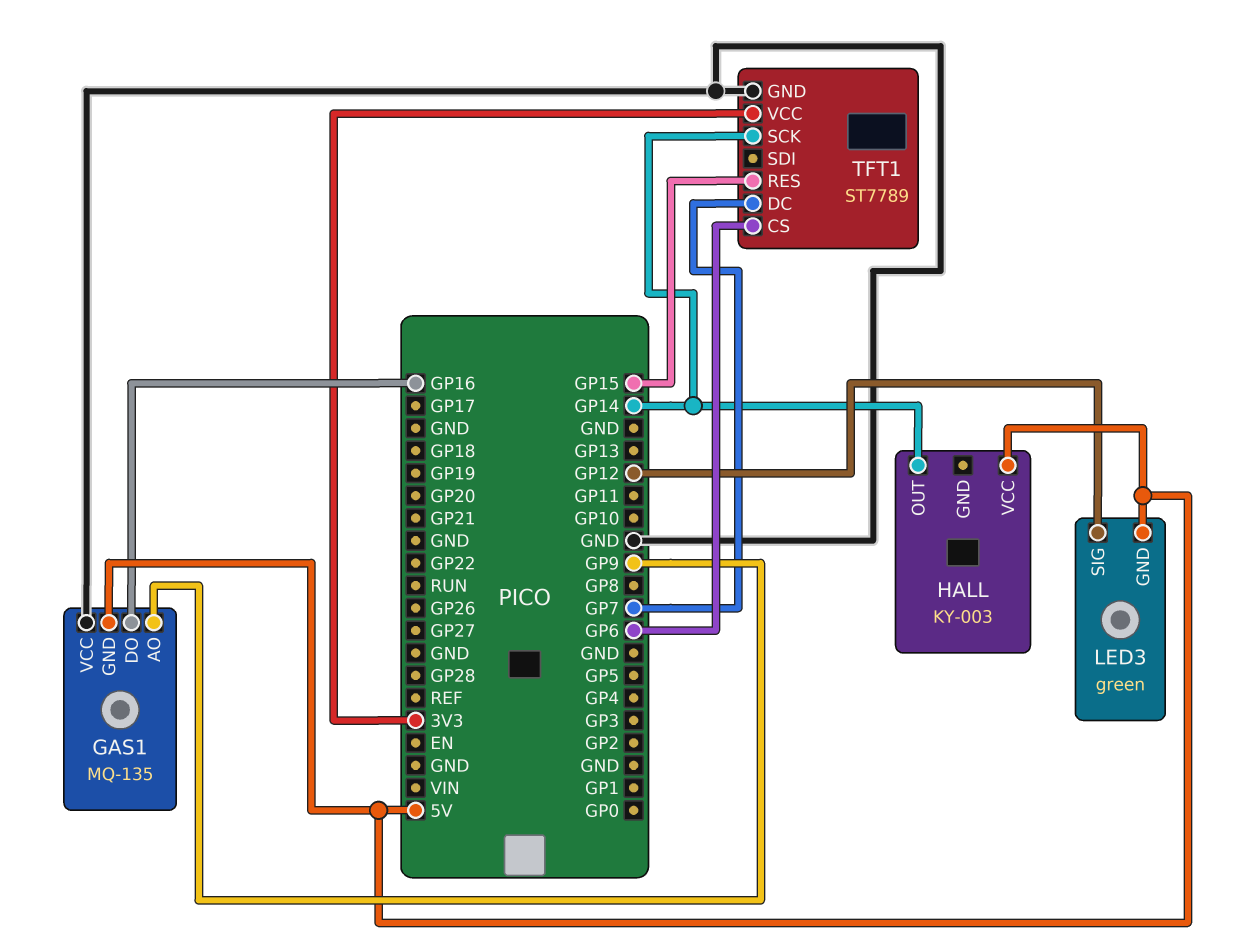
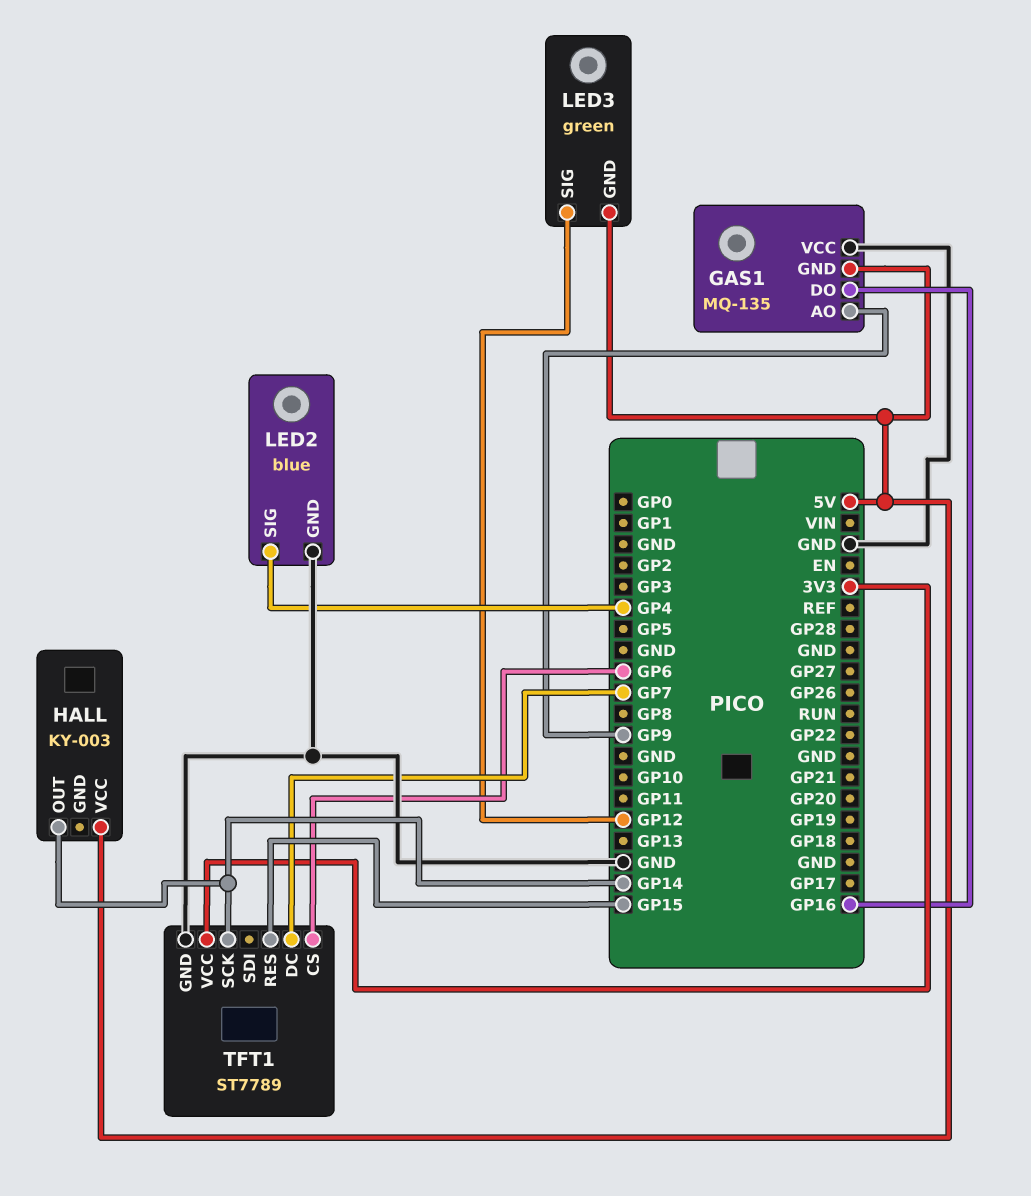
LED2: none -> blue
LED2 pin GND: none -> GND
LED2 pin SIG: none -> GP4

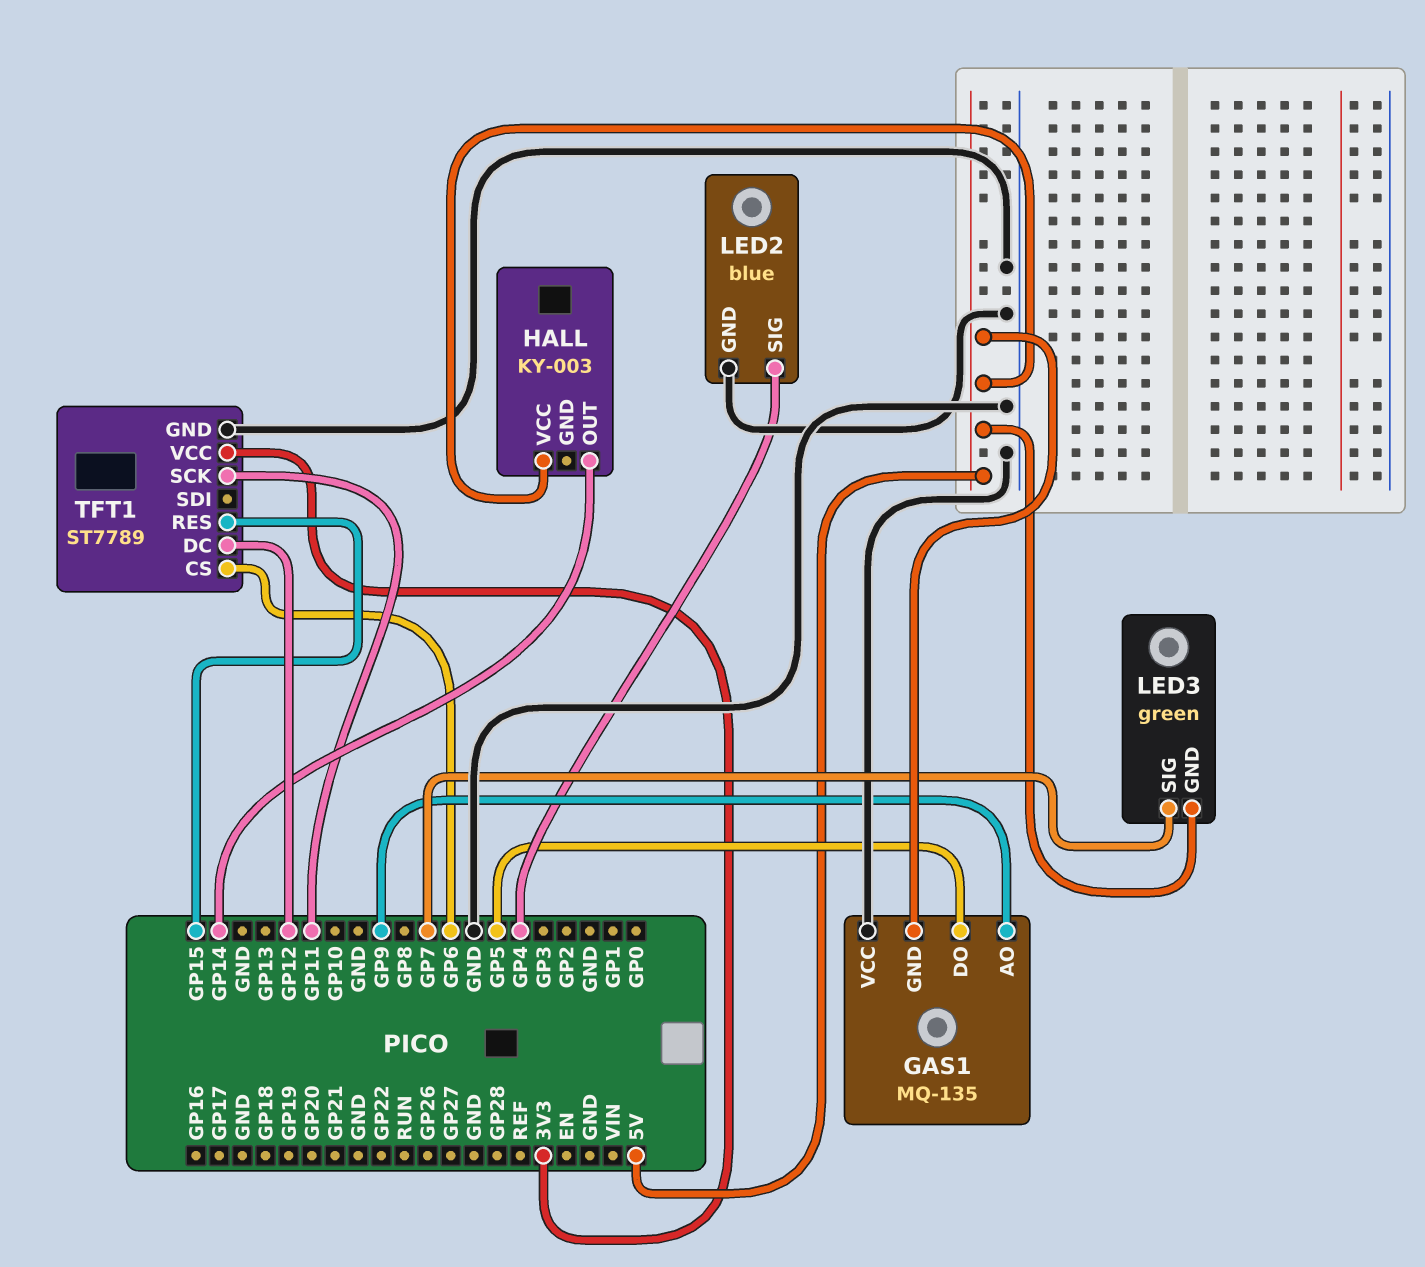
GAS1 pin DO: GP16 -> GP5
LED3 pin SIG: GP12 -> GP7
TFT1 pin DC: GP7 -> GP12
TFT1 pin SCK: GP14 -> GP11

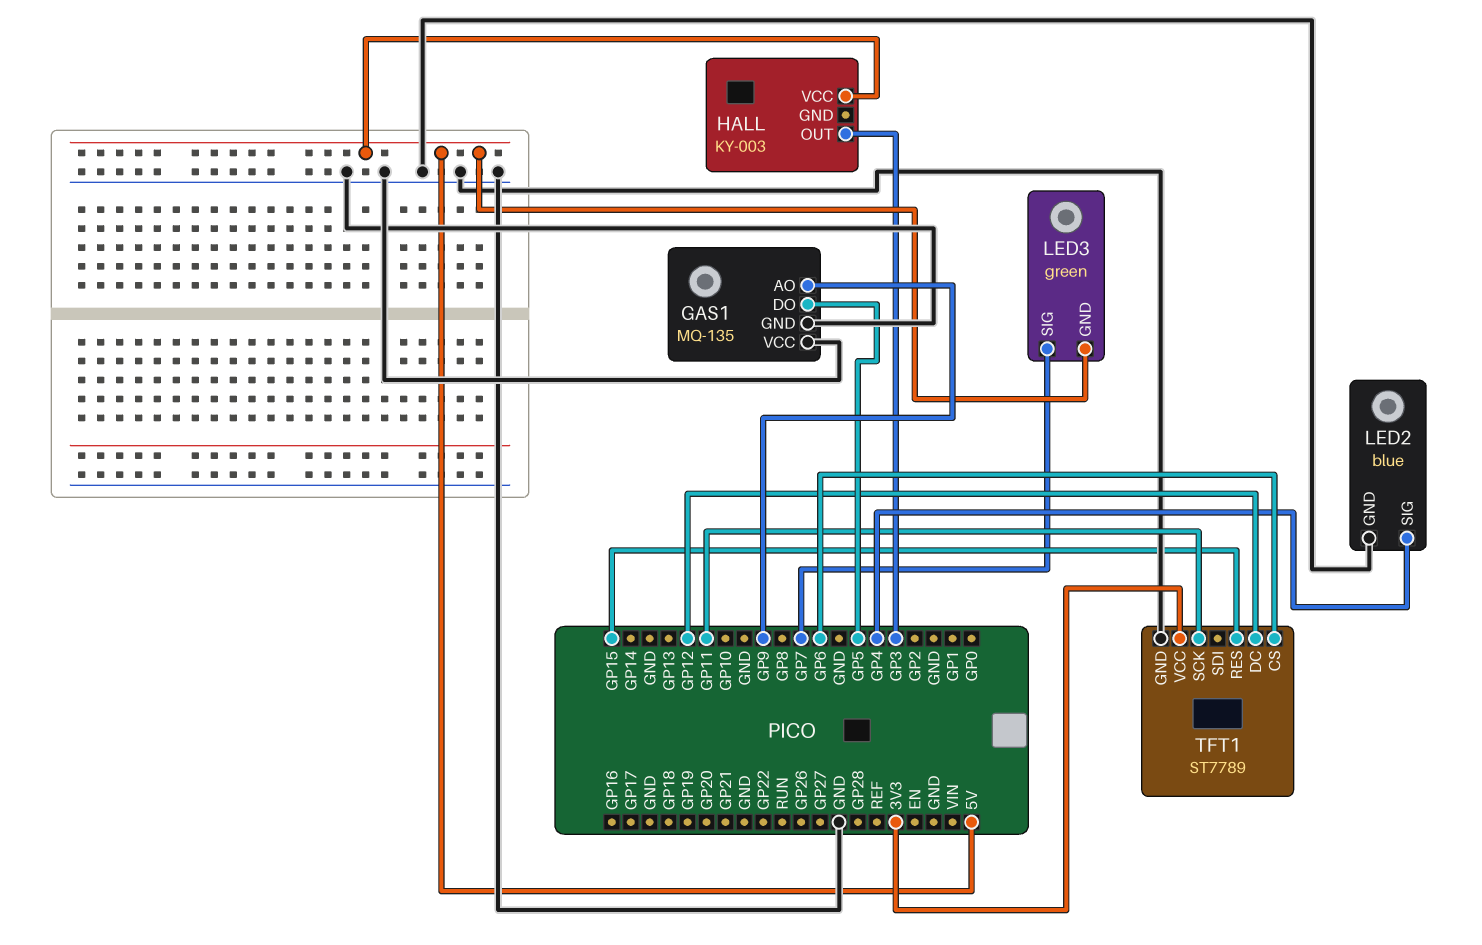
GAS1 pin GND: 5V -> GND
HALL pin OUT: GP14 -> GP3

